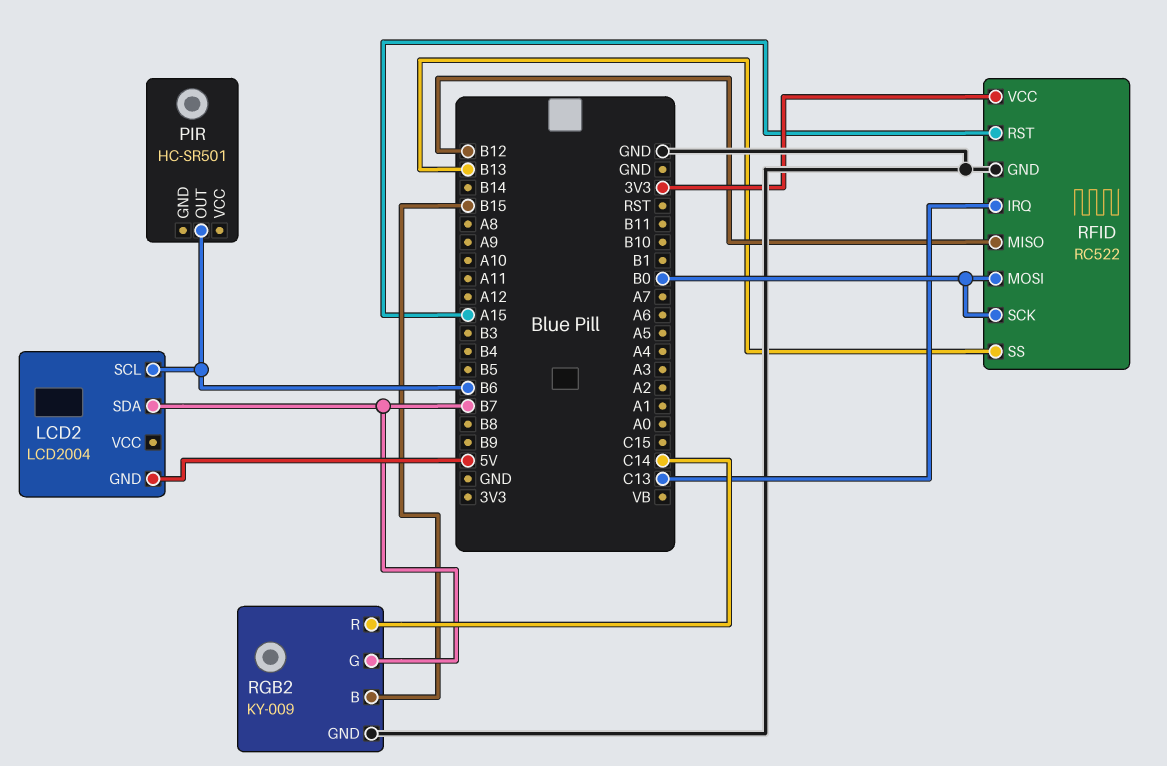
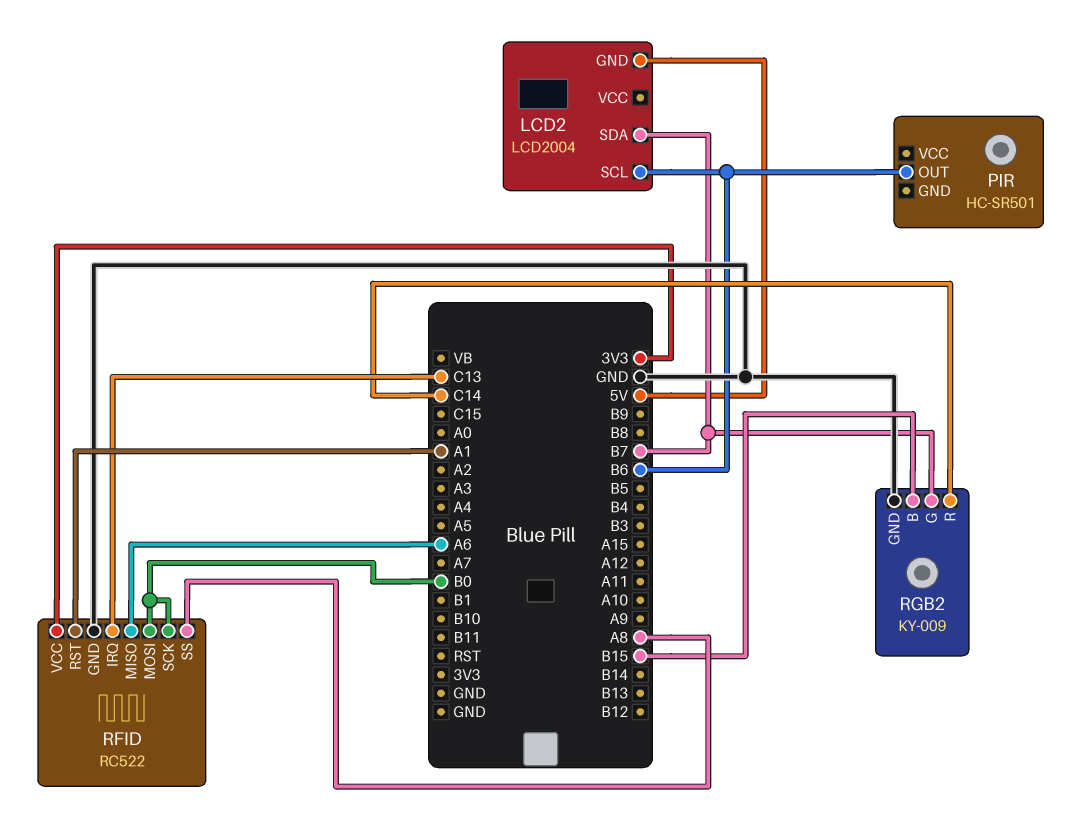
RFID pin MISO: B12 -> A6
RFID pin RST: A15 -> A1
RFID pin SS: B13 -> A8

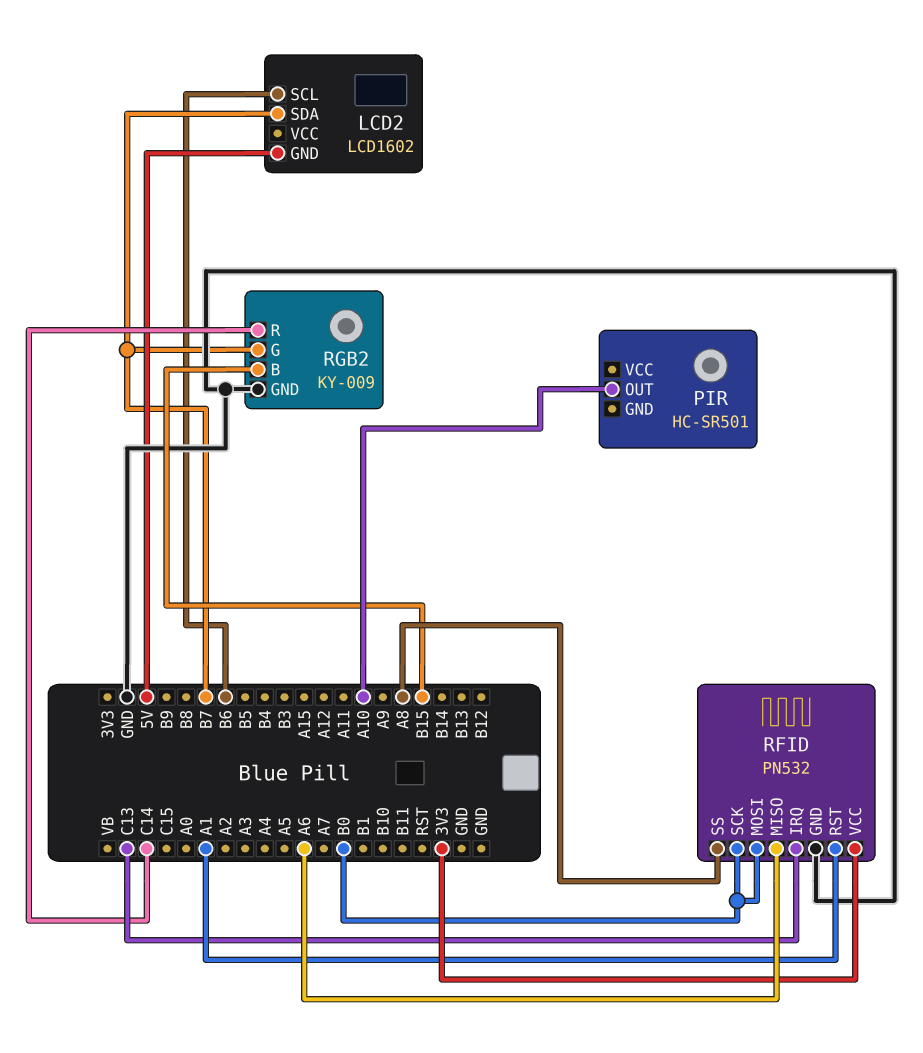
LCD2: LCD2004 -> LCD1602
PIR pin OUT: B6 -> A10
RFID: RC522 -> PN532

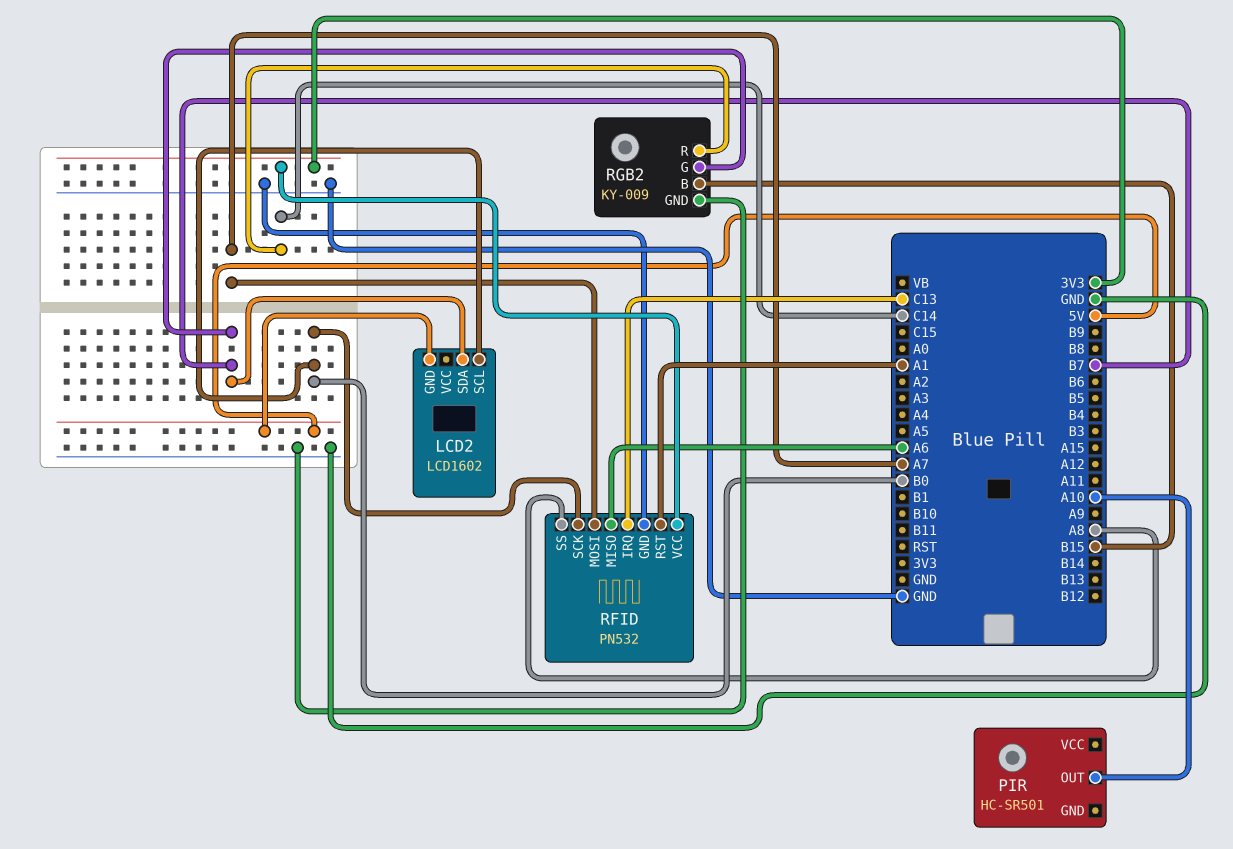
LCD2 pin SCL: B6 -> B0
RFID pin MOSI: B0 -> A7

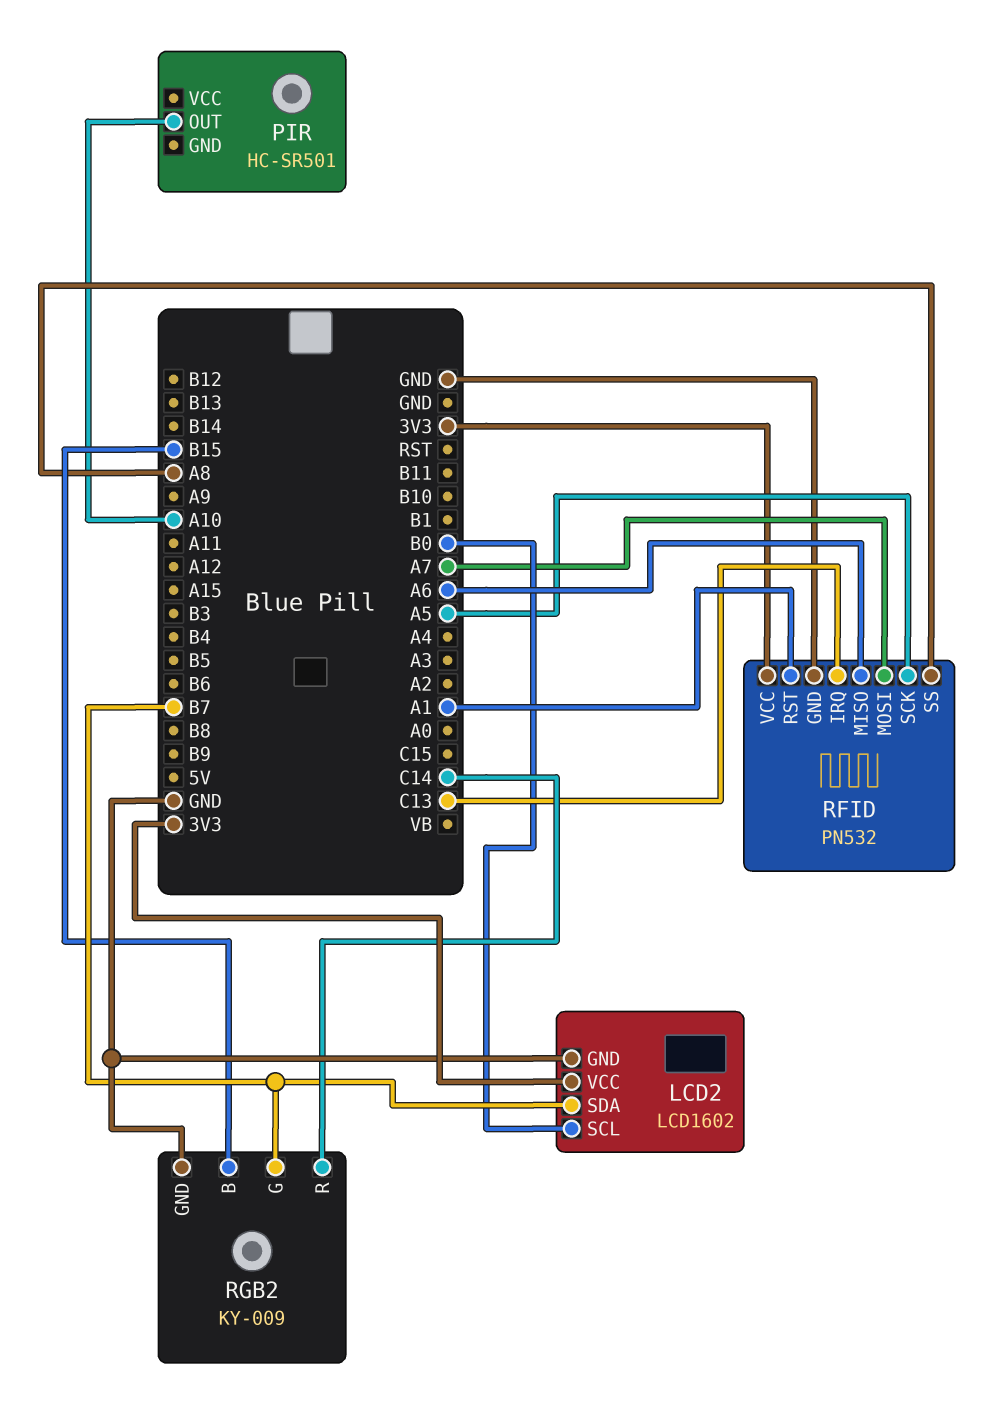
LCD2 pin GND: 5V -> GND
LCD2 pin VCC: none -> 3V3
RFID pin SCK: B0 -> A5

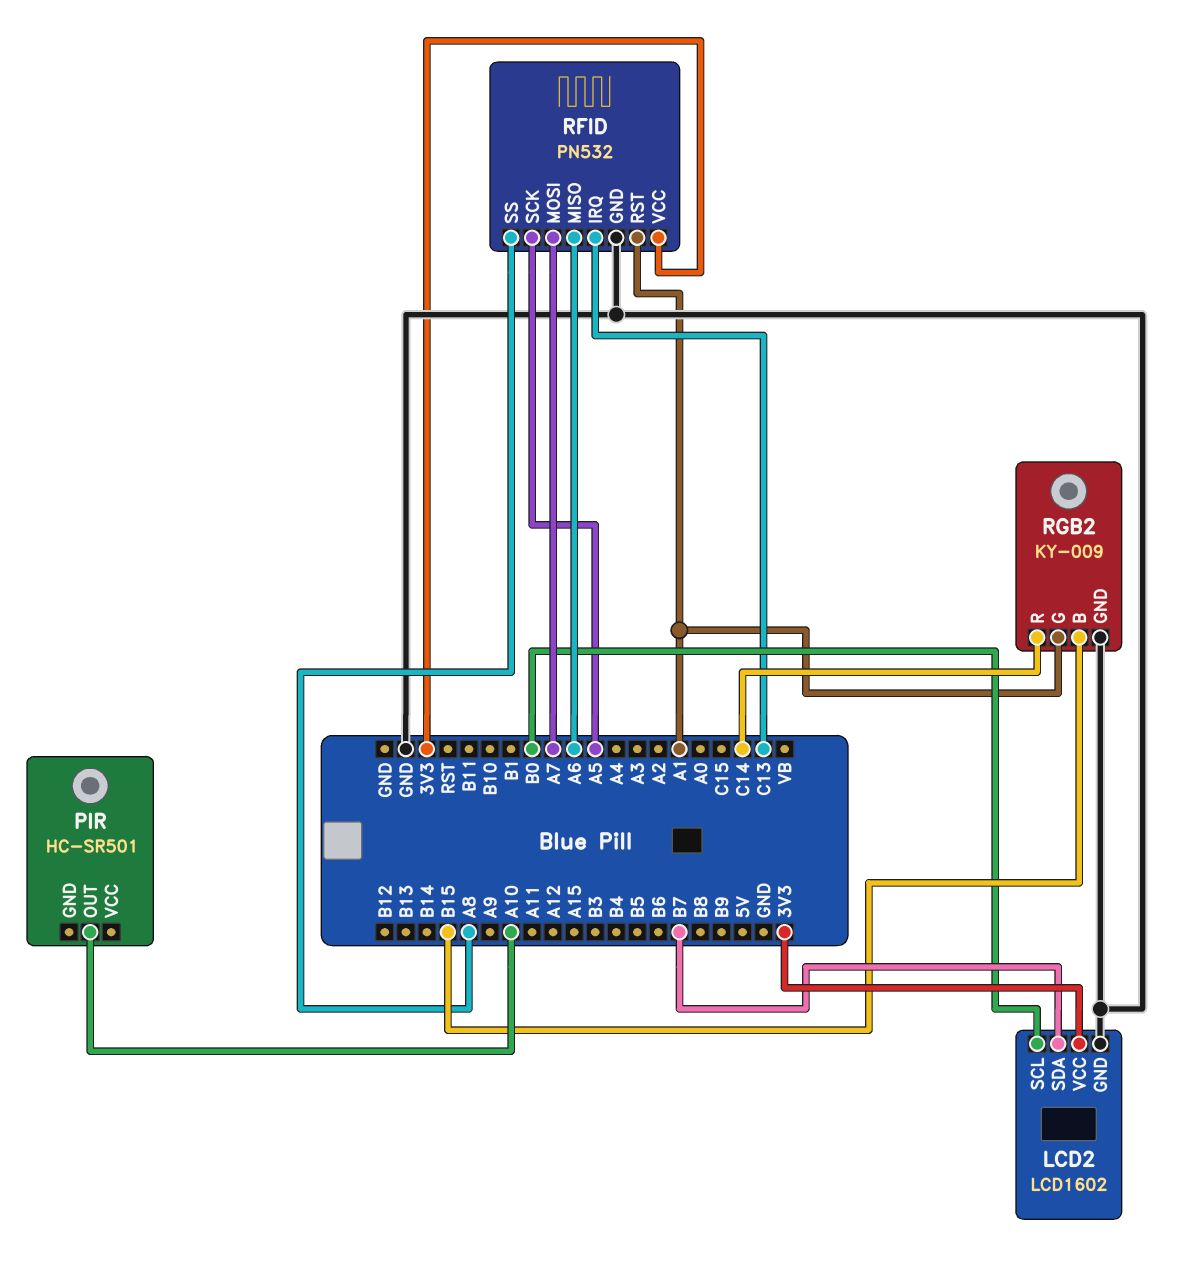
RGB2 pin G: B7 -> A1

